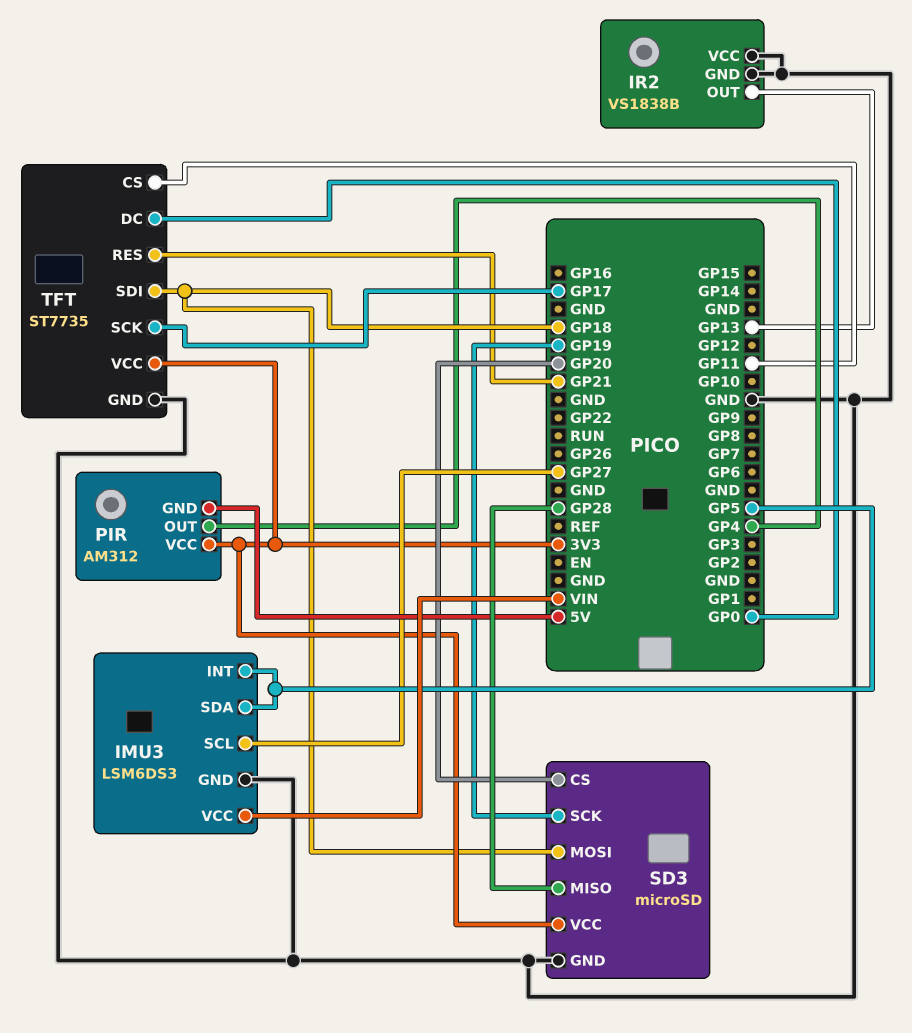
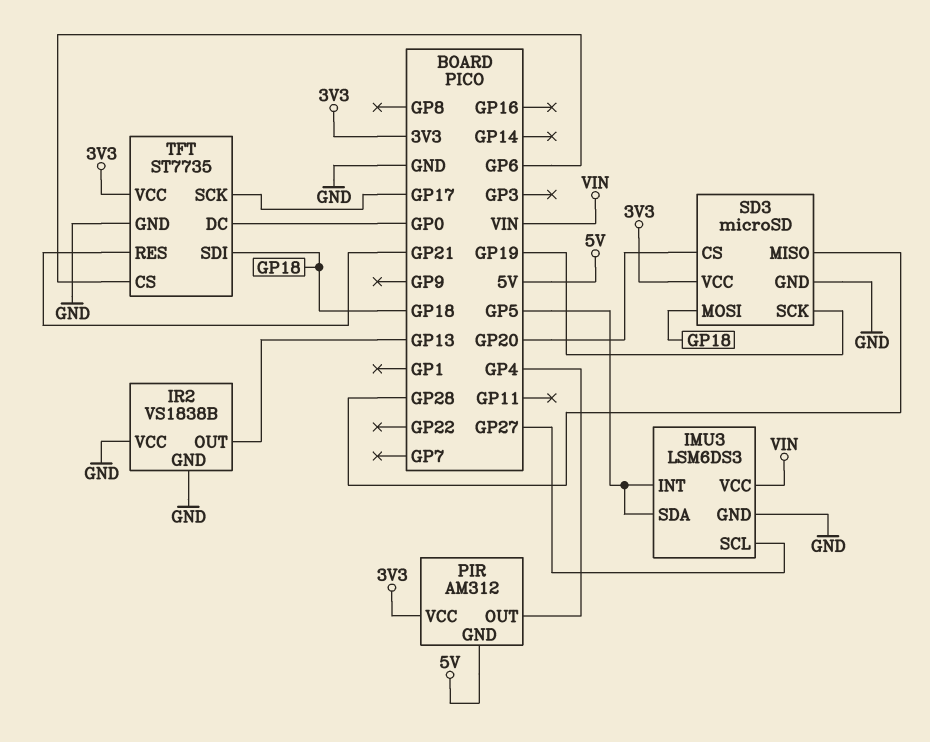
TFT pin CS: GP11 -> GP6

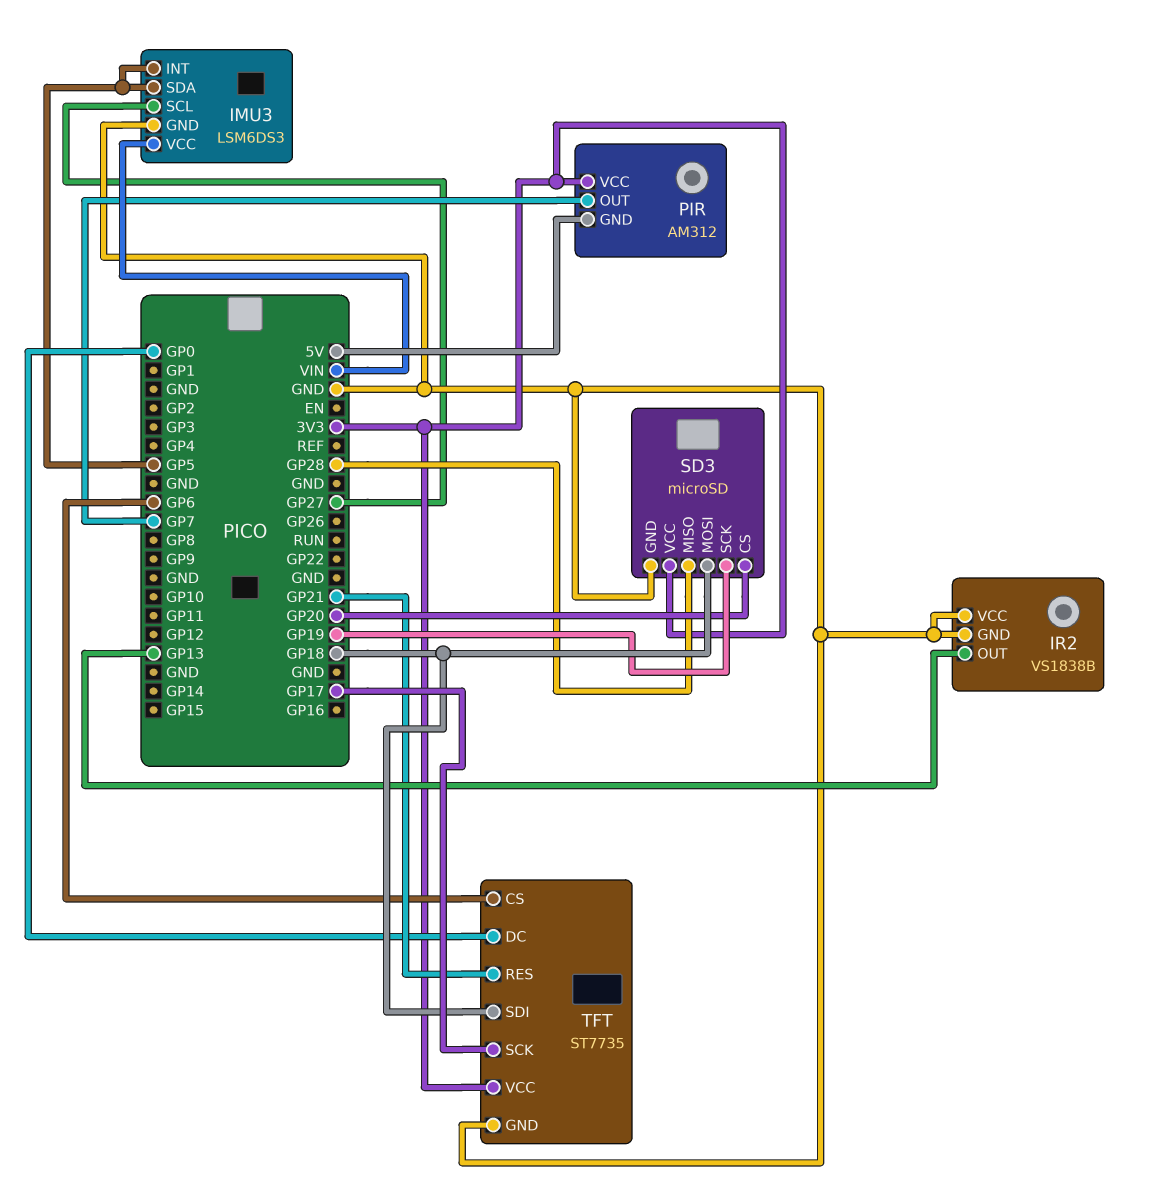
PIR pin OUT: GP4 -> GP7

